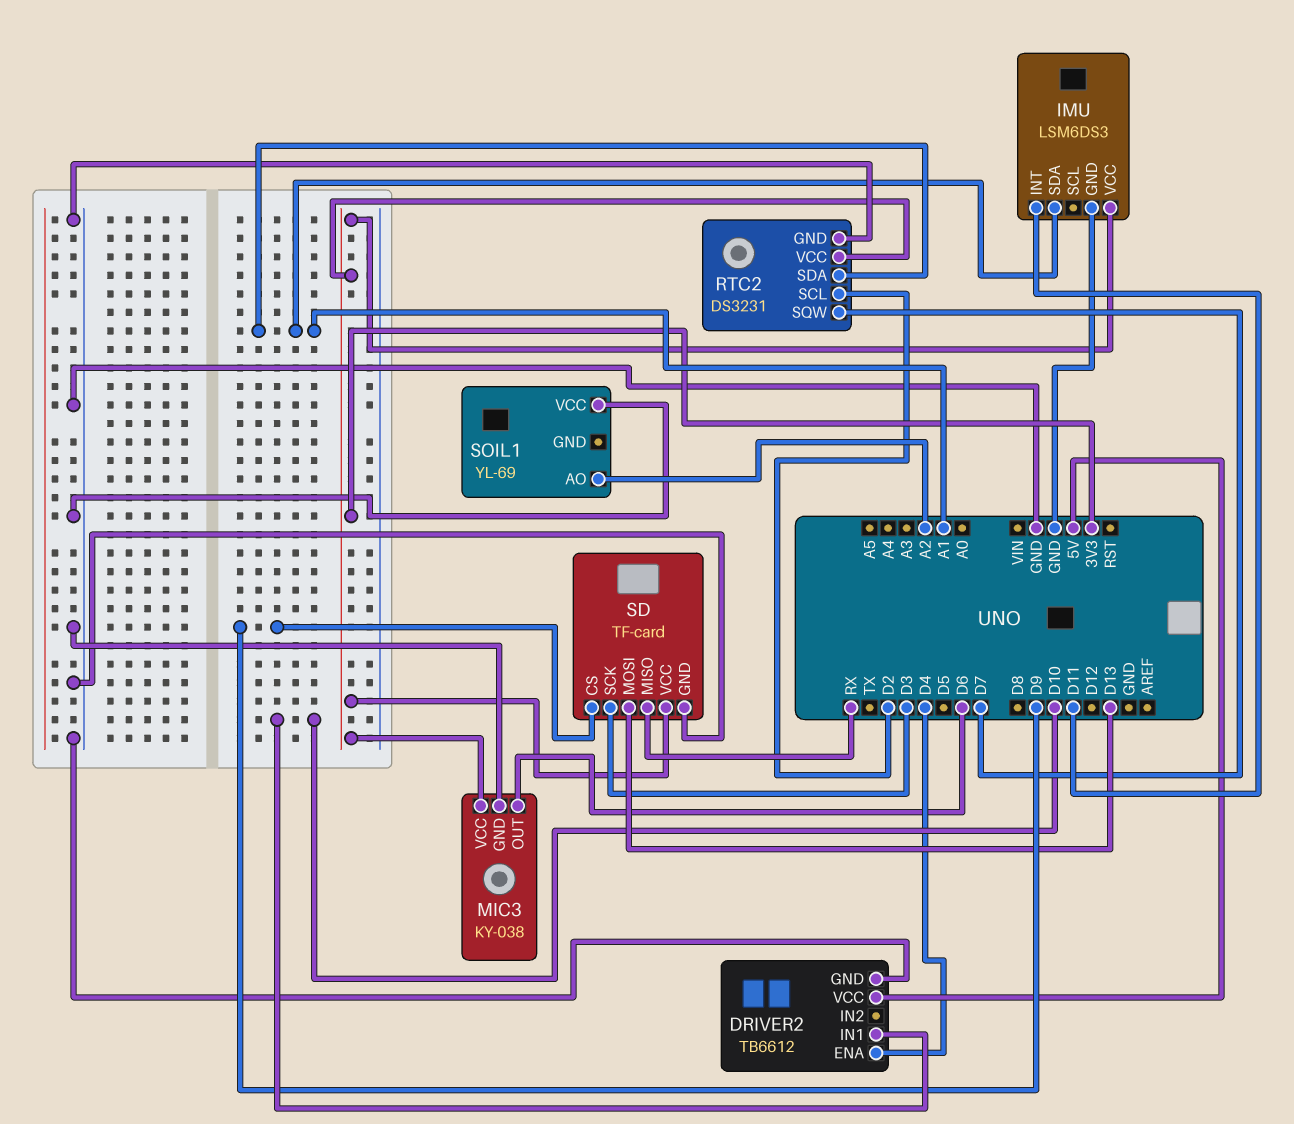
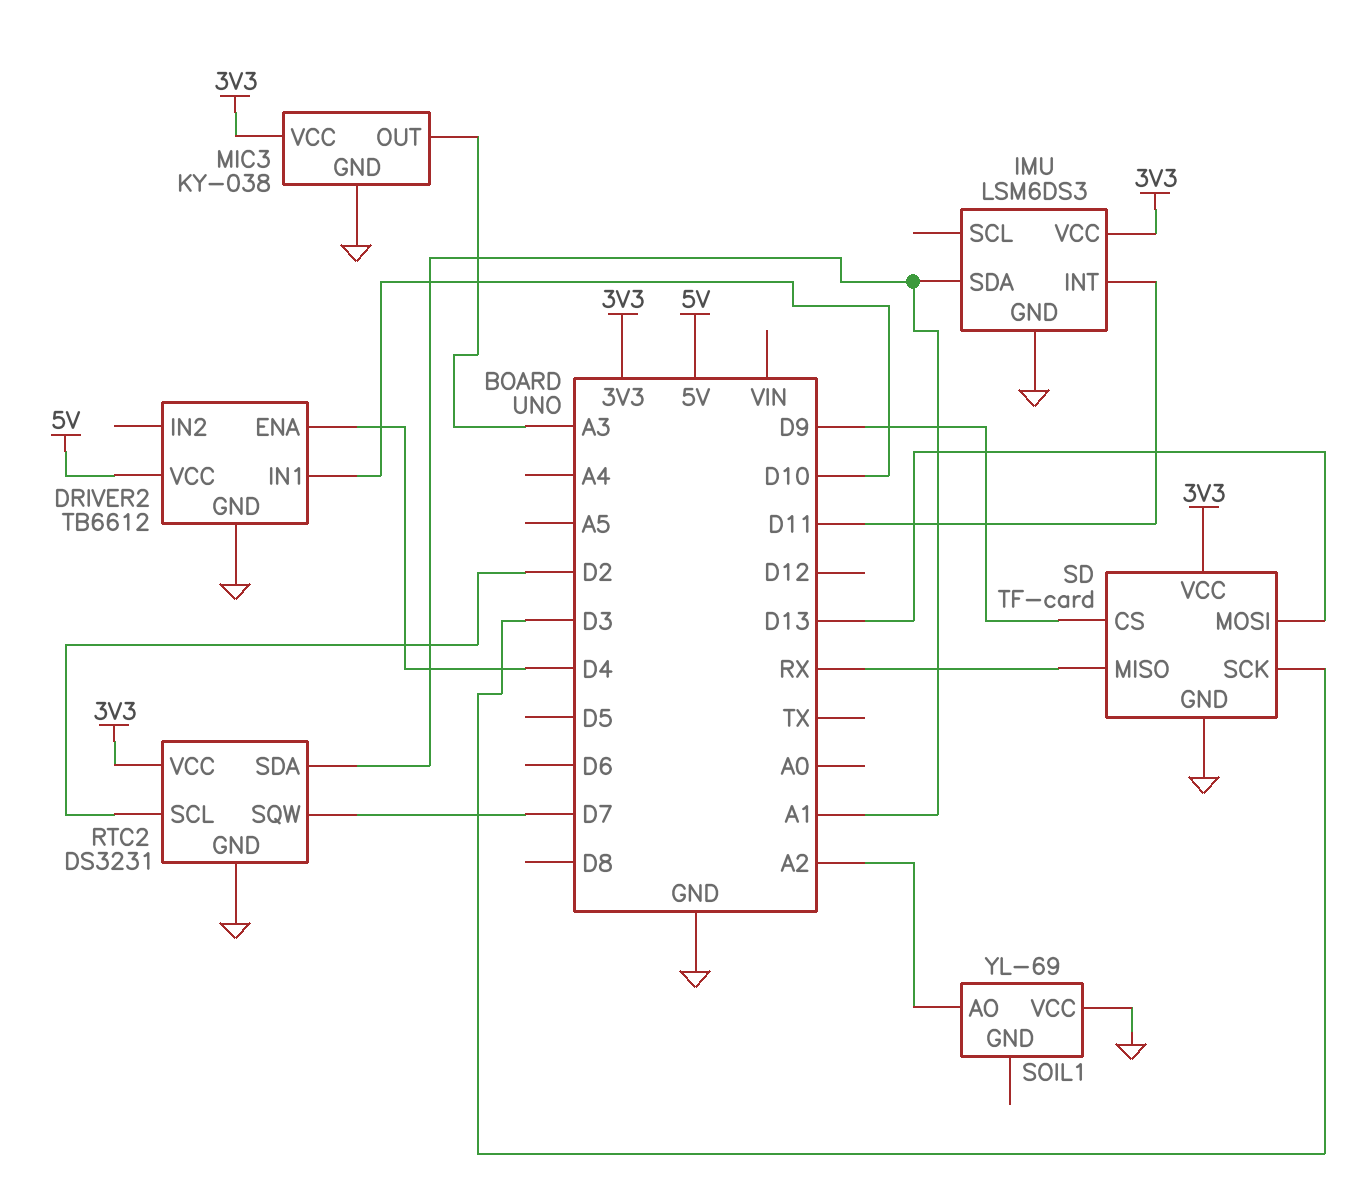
MIC3 pin OUT: D6 -> A3

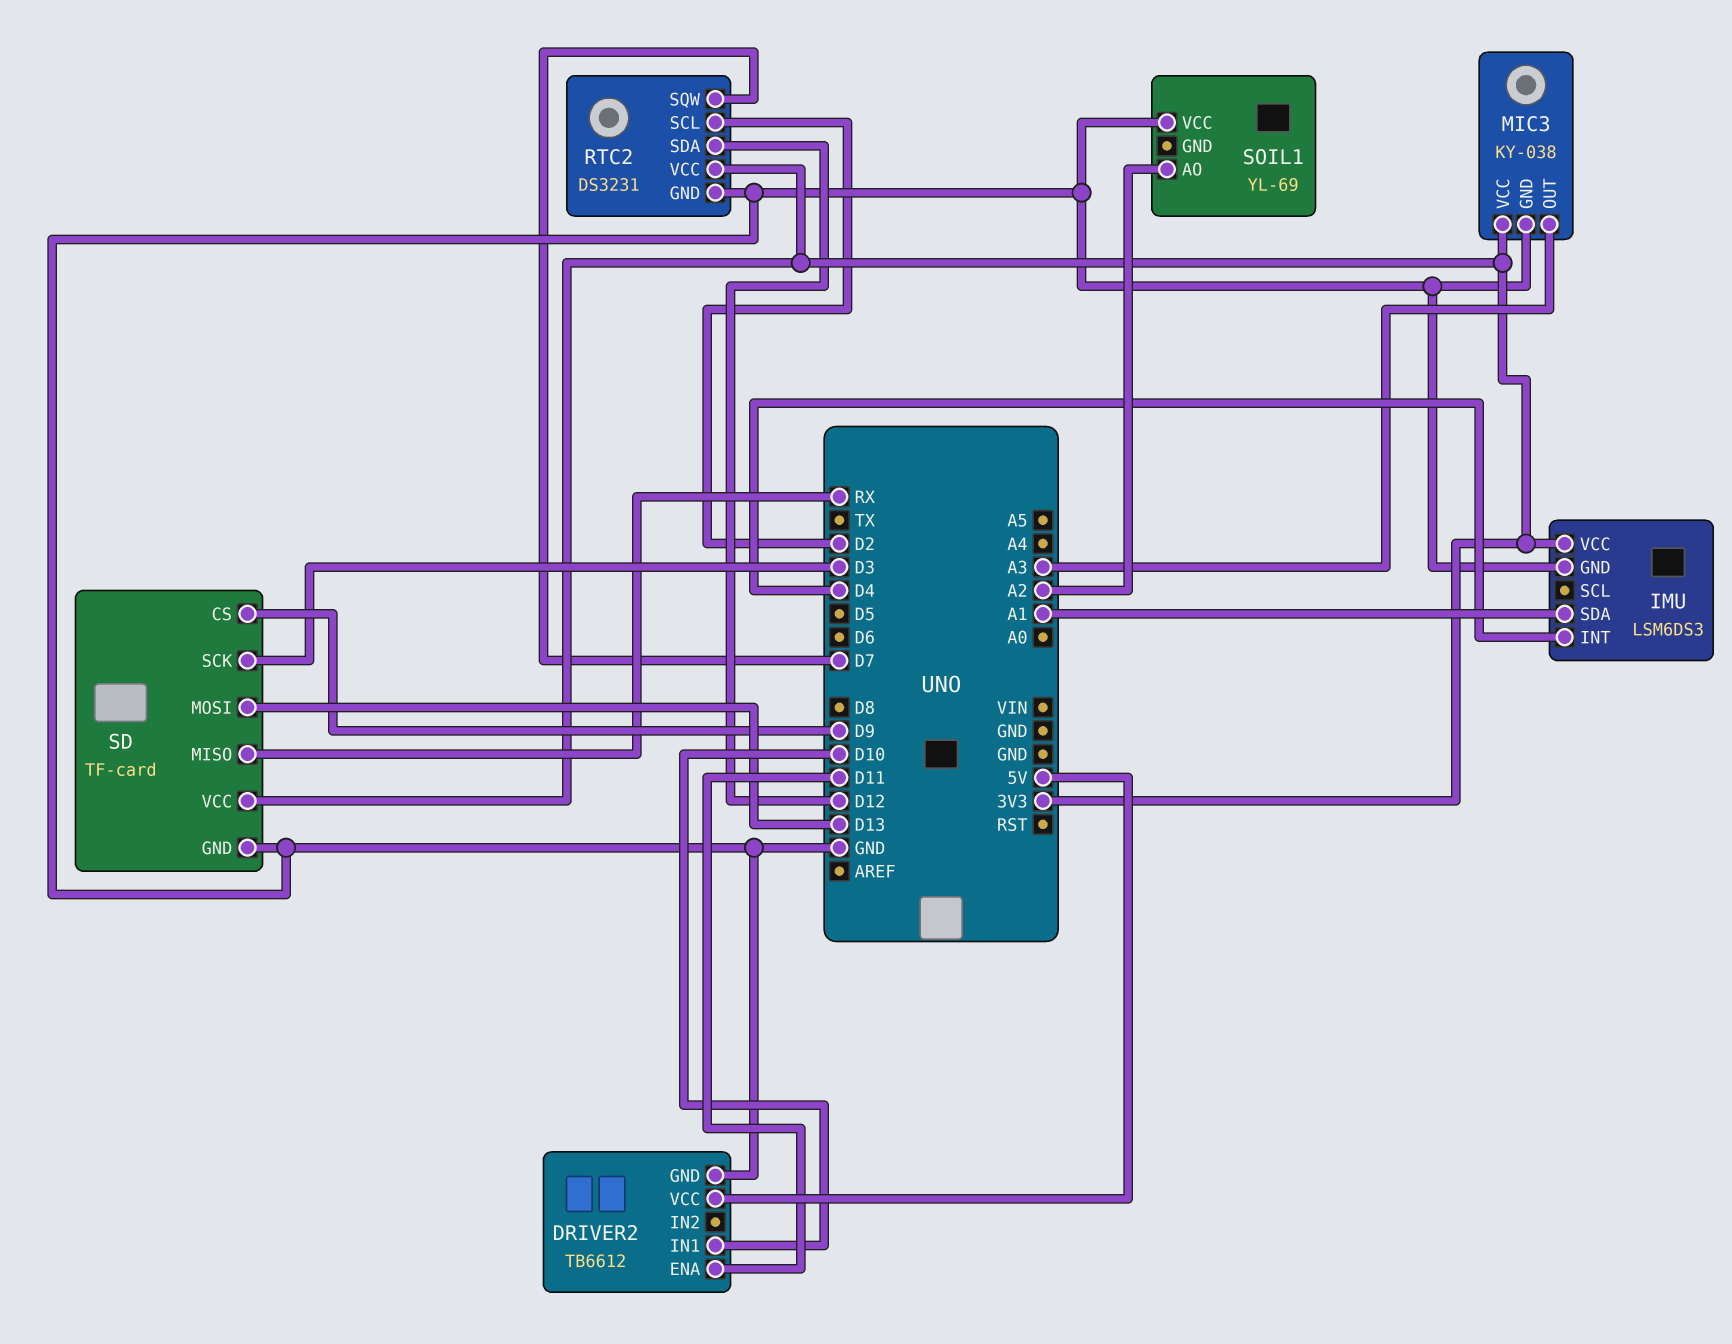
DRIVER2 pin ENA: D4 -> D11
IMU pin INT: D11 -> D4
RTC2 pin SDA: A1 -> D12

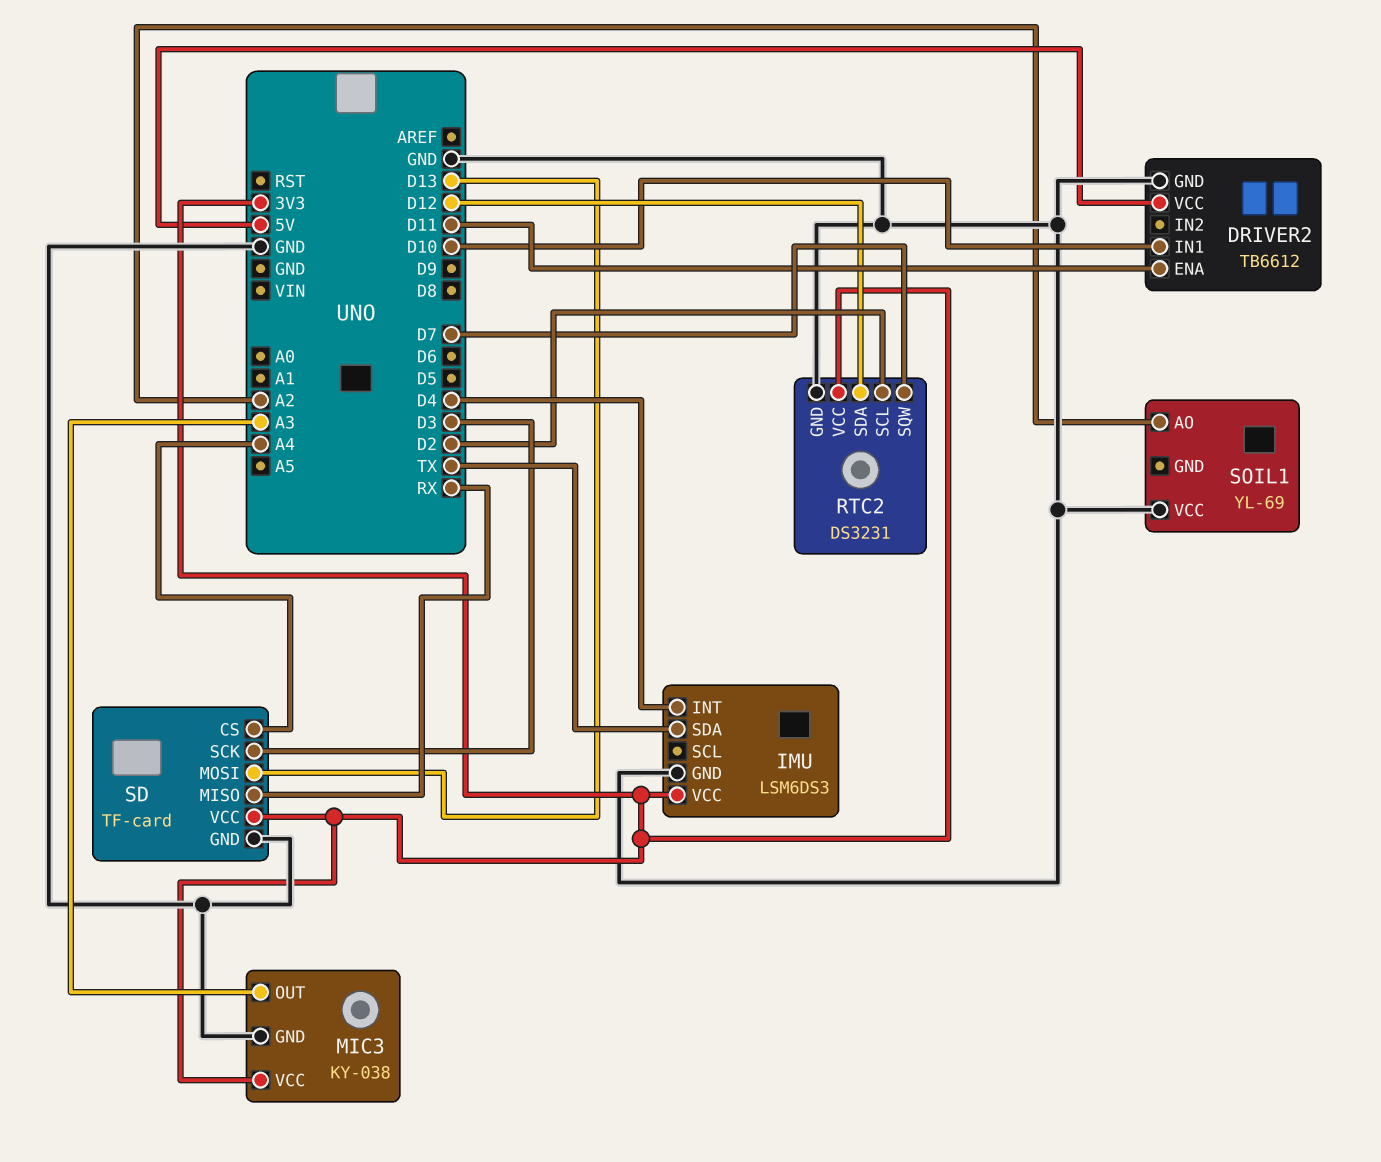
IMU pin SDA: A1 -> TX
SD pin CS: D9 -> A4

